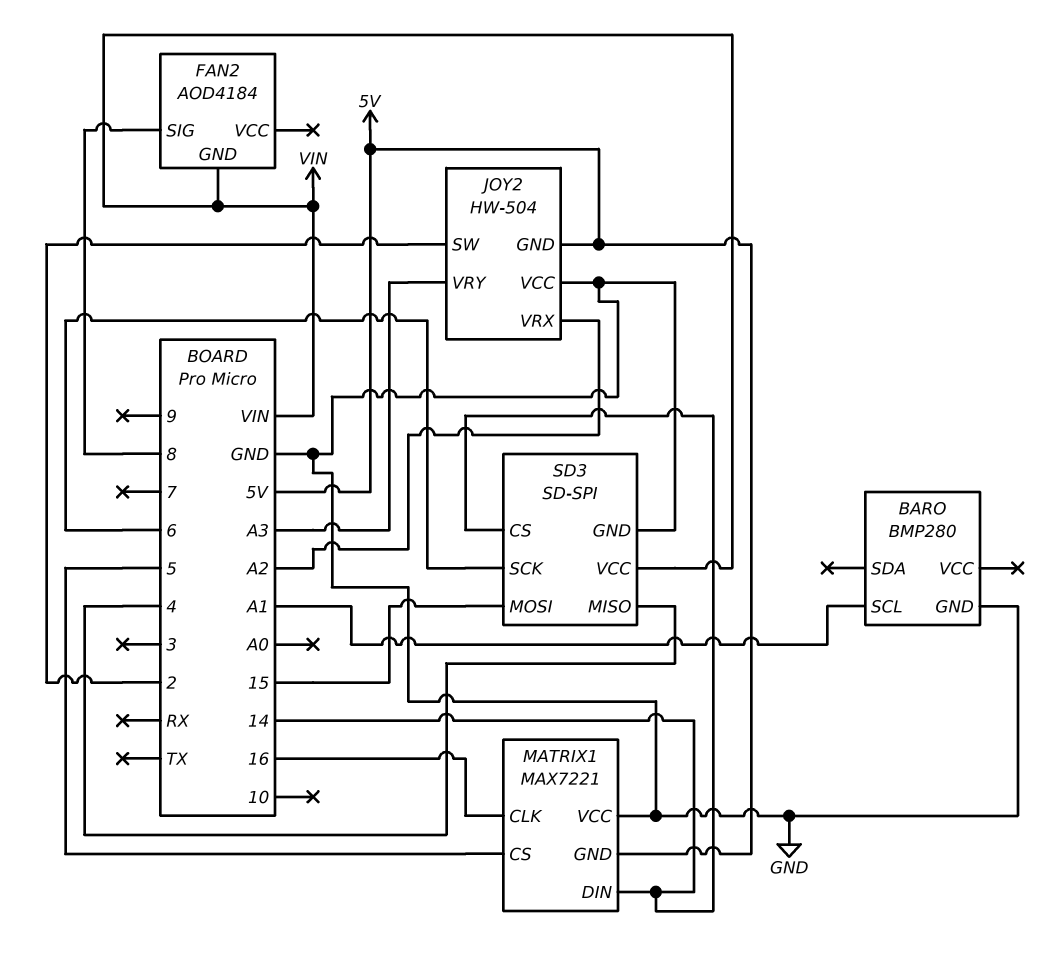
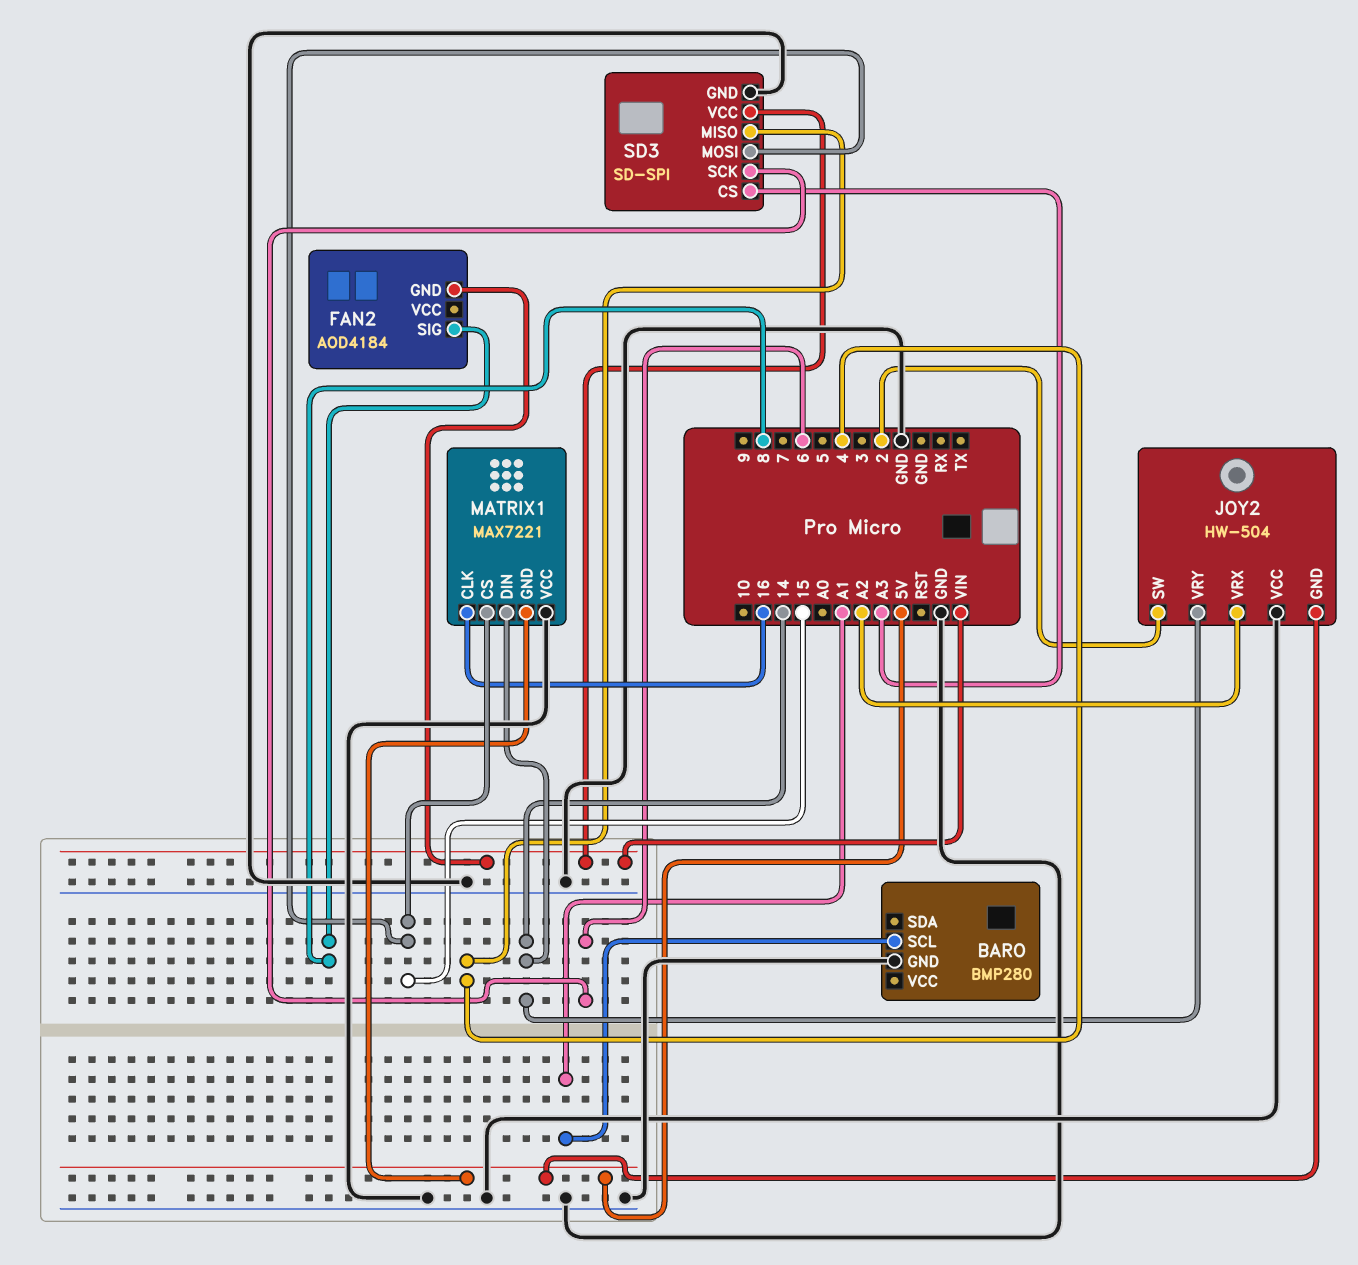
JOY2 pin VRY: A3 -> 14
MATRIX1 pin CS: 5 -> 15
SD3 pin CS: 14 -> A3

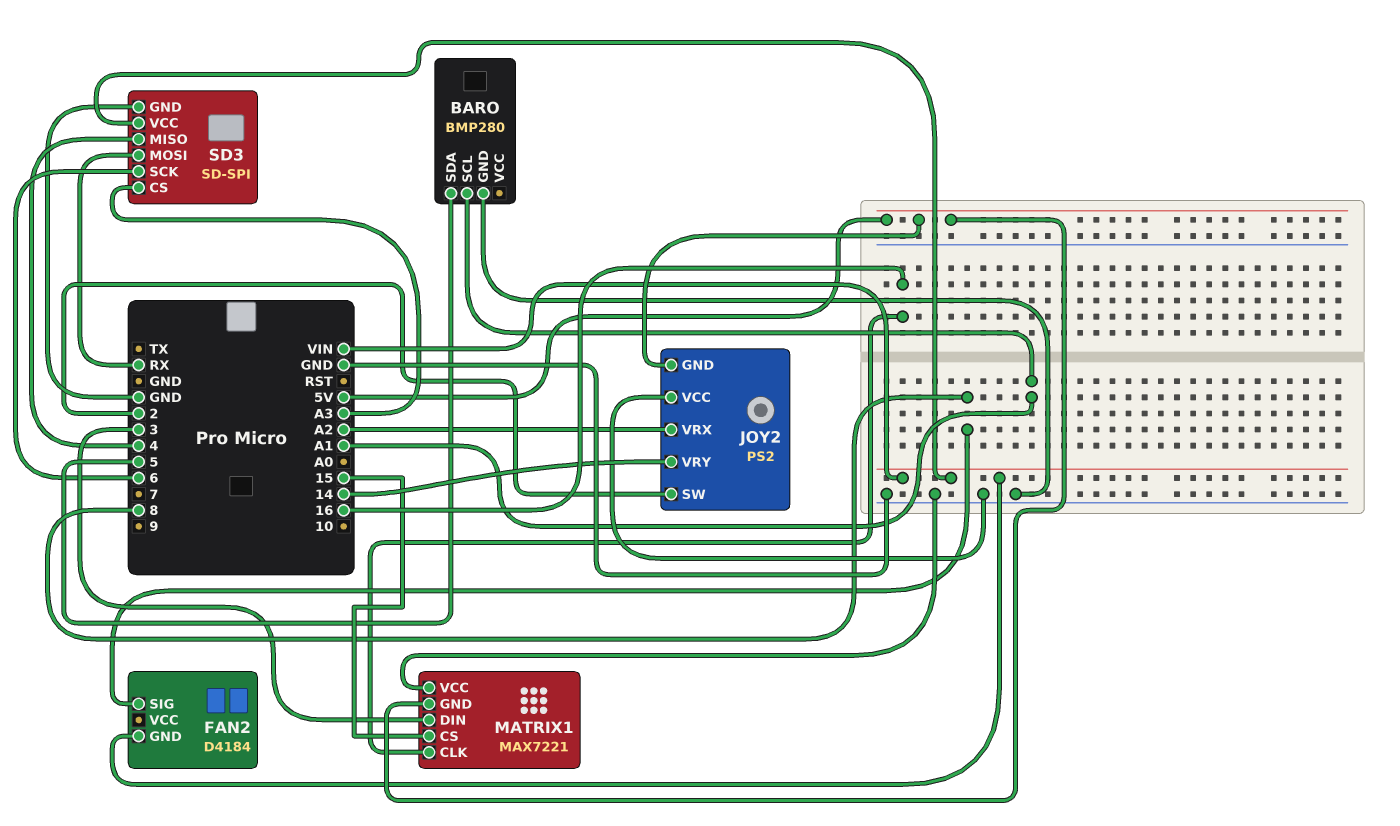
BARO pin SDA: none -> 5
FAN2: AOD4184 -> D4184
JOY2: HW-504 -> PS2
MATRIX1 pin DIN: 14 -> 3
SD3 pin MOSI: 15 -> RX

